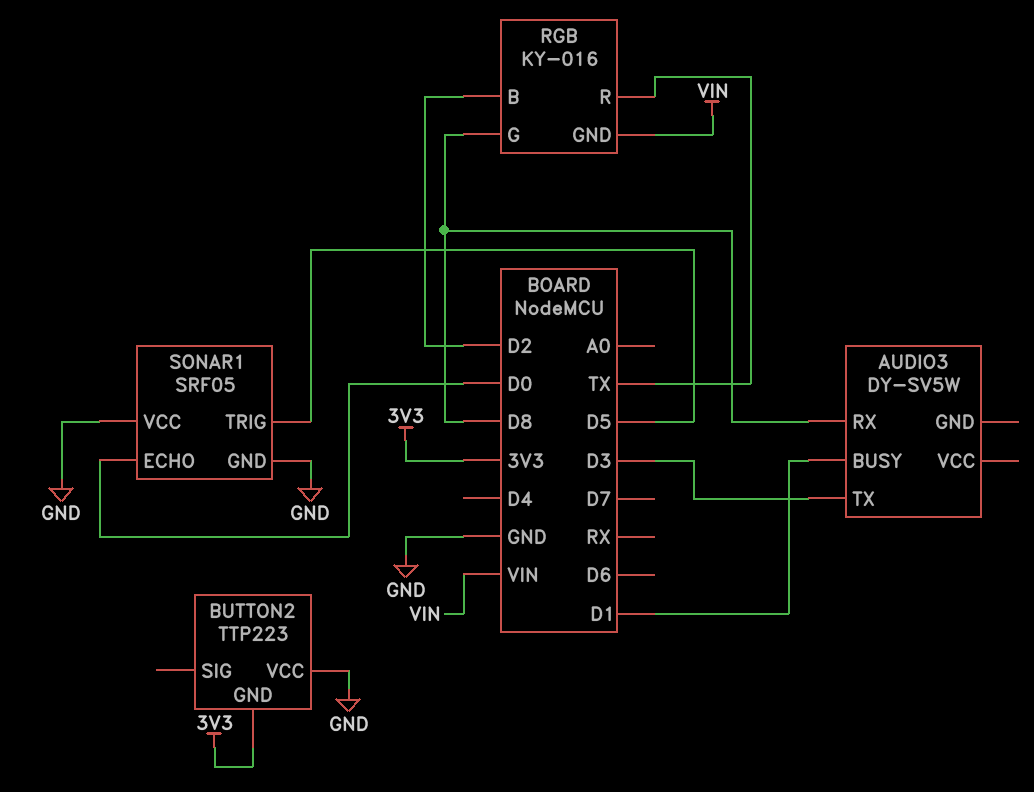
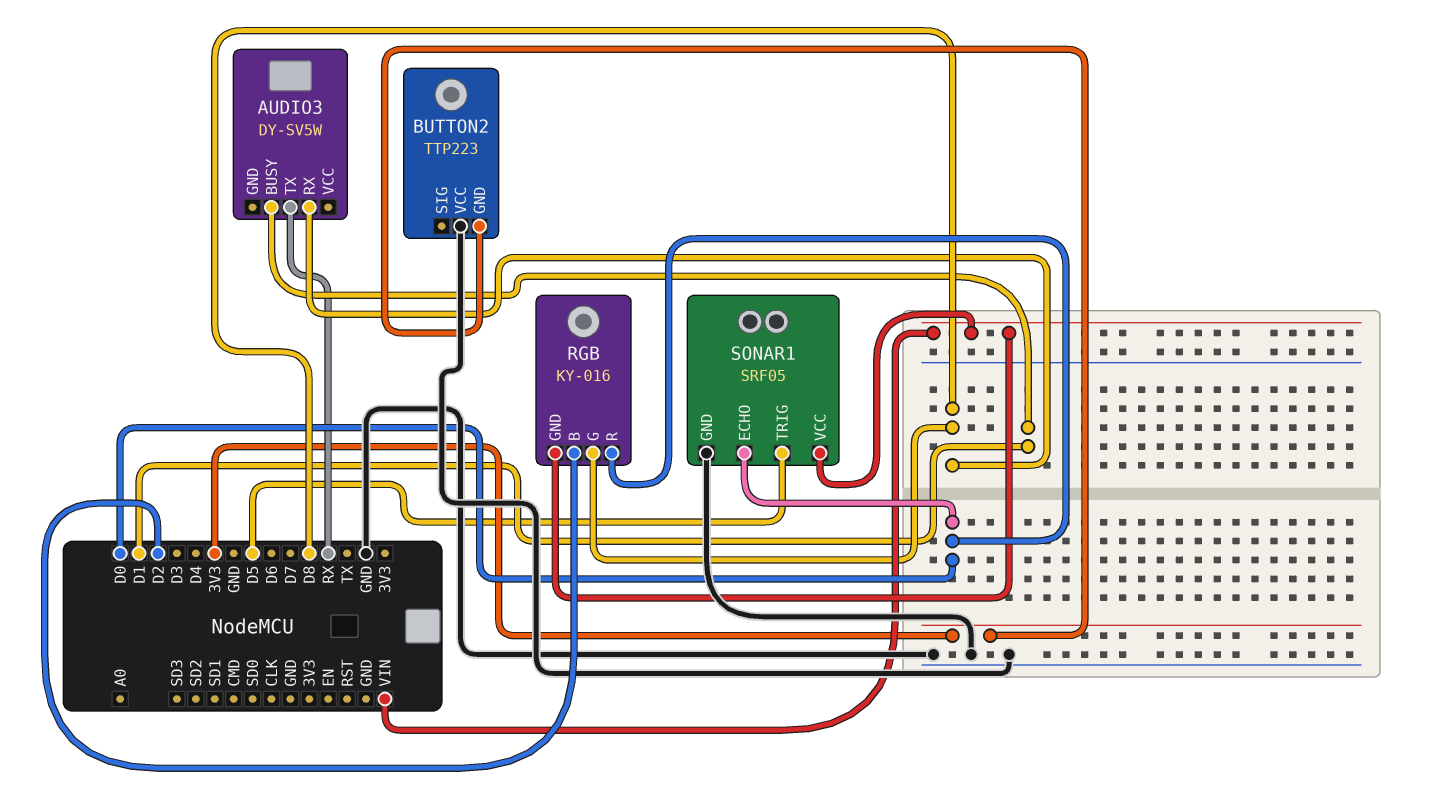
AUDIO3 pin TX: D3 -> RX
RGB pin R: TX -> D0
SONAR1 pin VCC: GND -> VIN

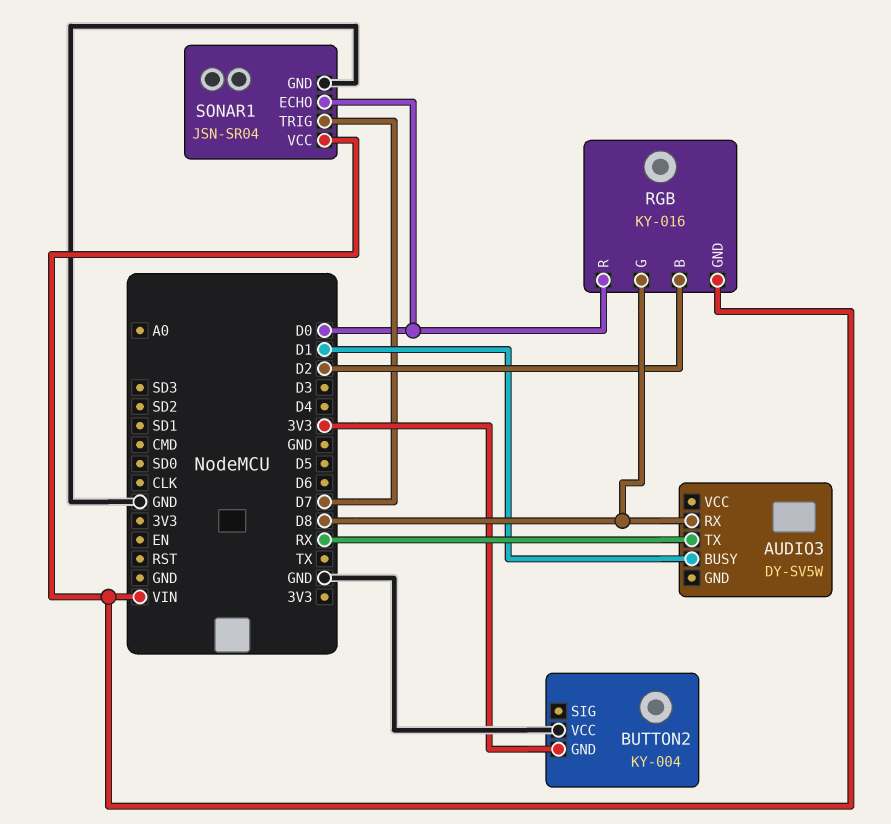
BUTTON2: TTP223 -> KY-004
SONAR1: SRF05 -> JSN-SR04
SONAR1 pin TRIG: D5 -> D7

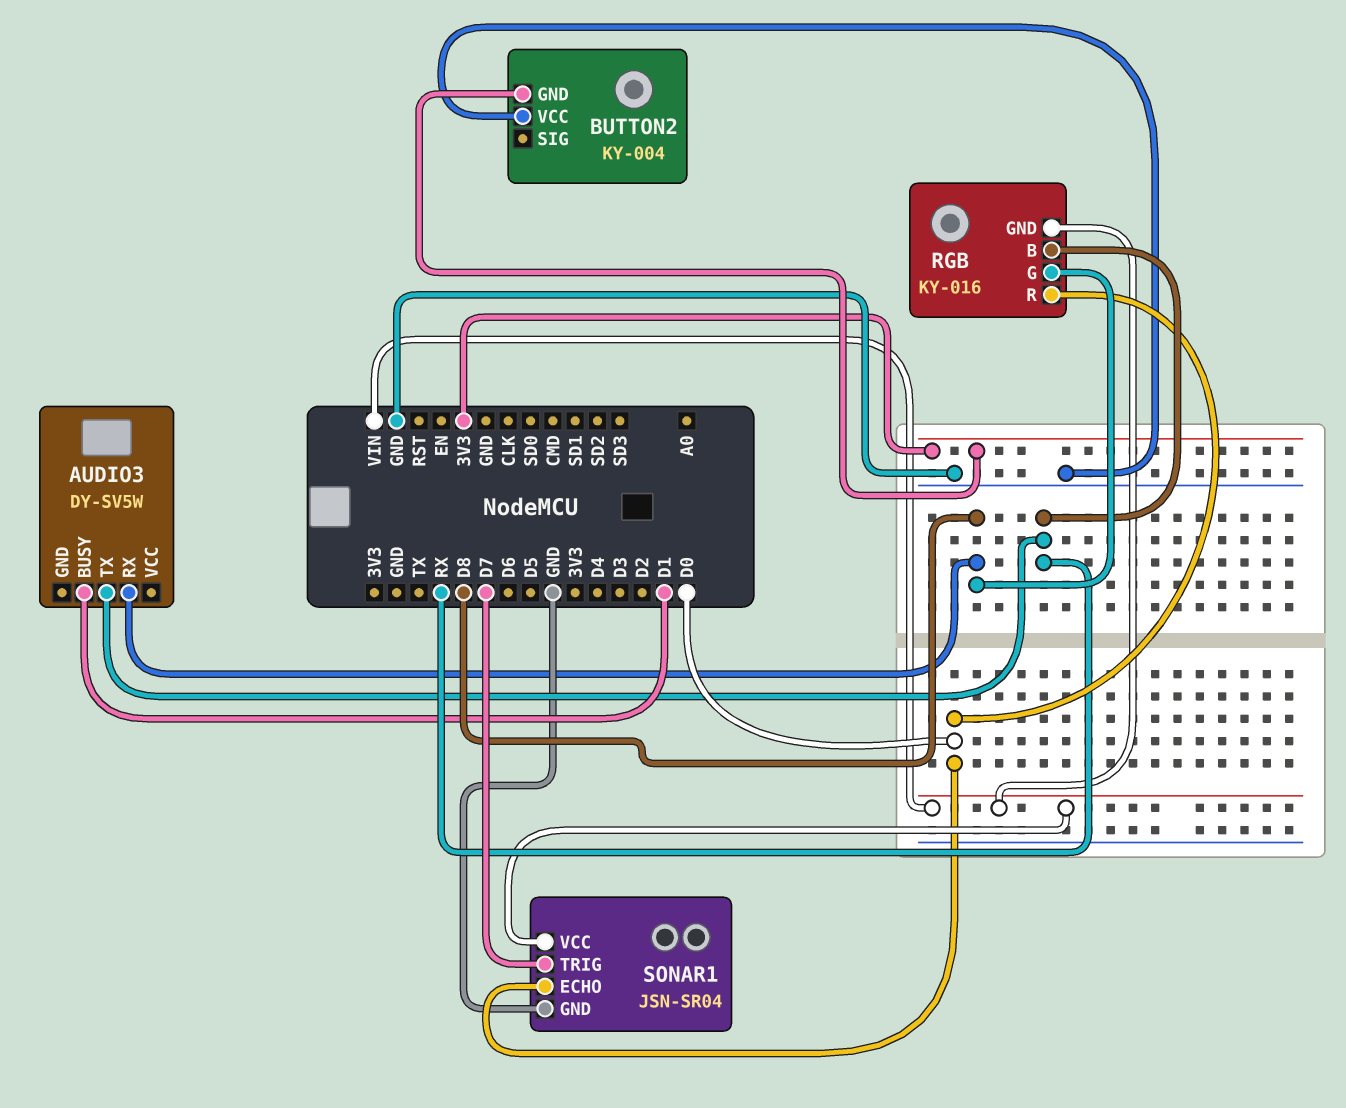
RGB pin B: D2 -> RX

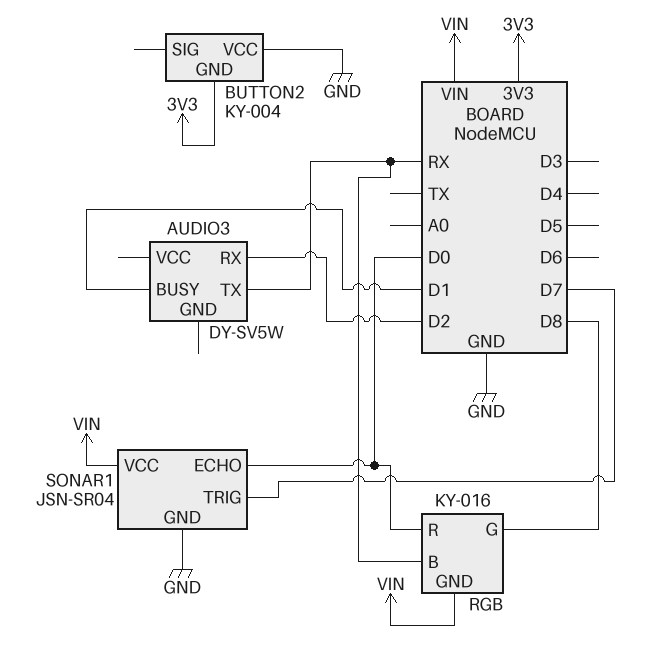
AUDIO3 pin RX: D8 -> D2

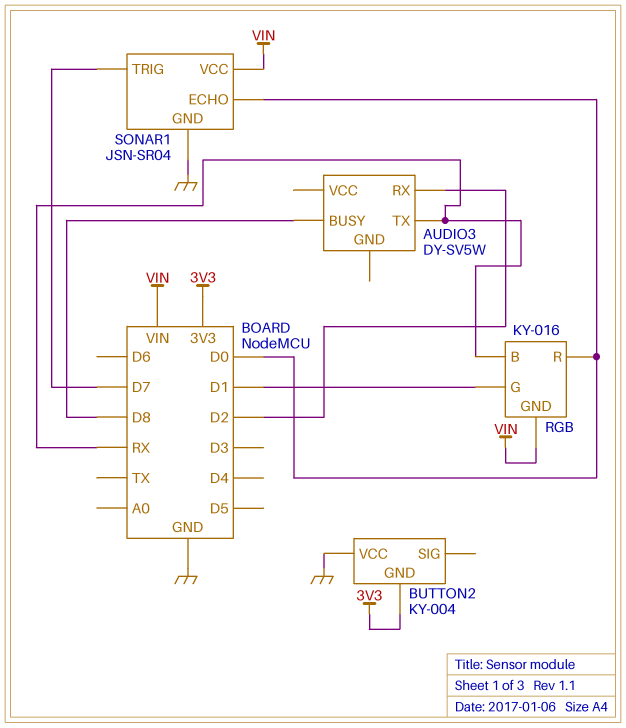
AUDIO3 pin BUSY: D1 -> D8
RGB pin G: D8 -> D1

